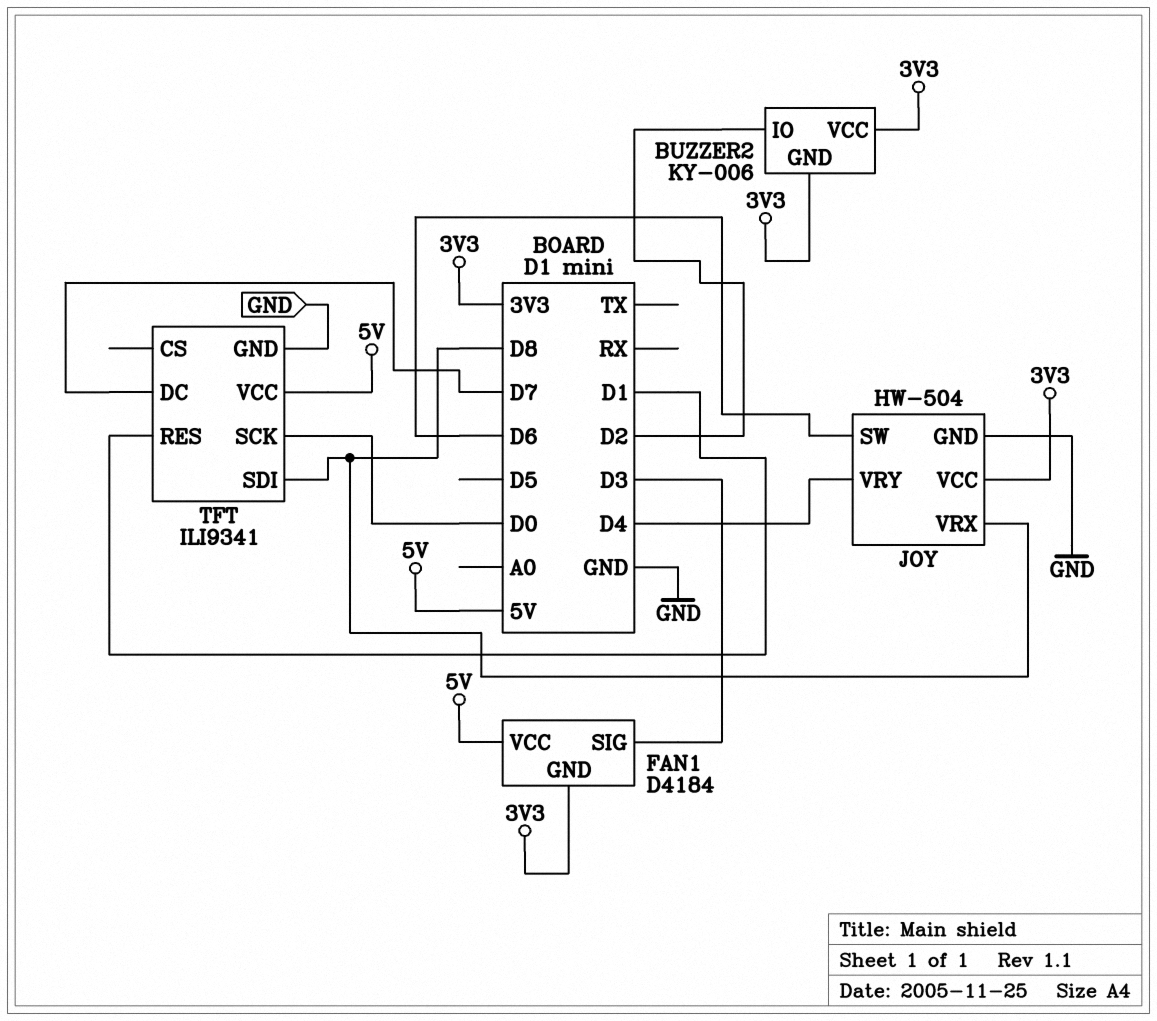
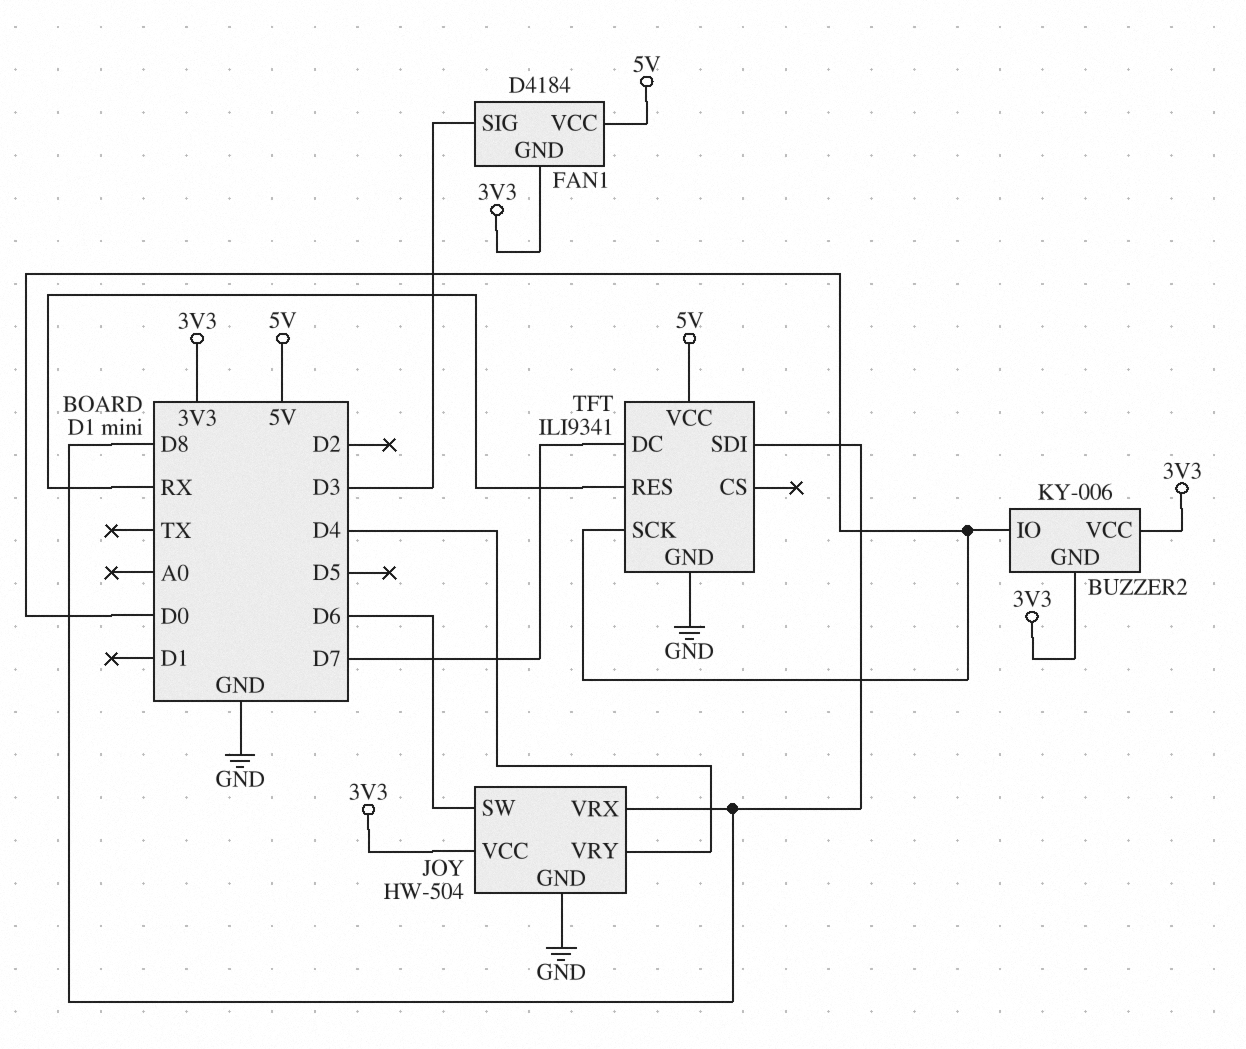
BUZZER2 pin IO: D2 -> D0
TFT pin RES: D1 -> RX

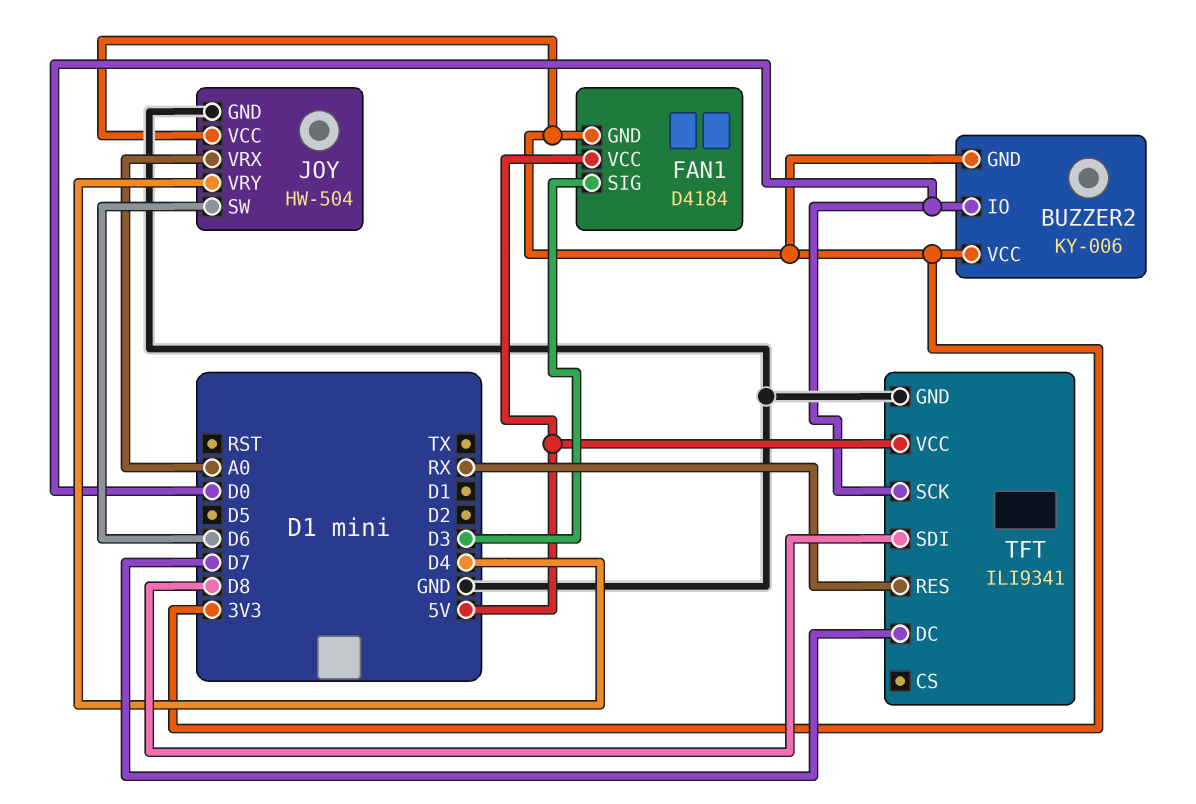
JOY pin VRX: D8 -> A0

